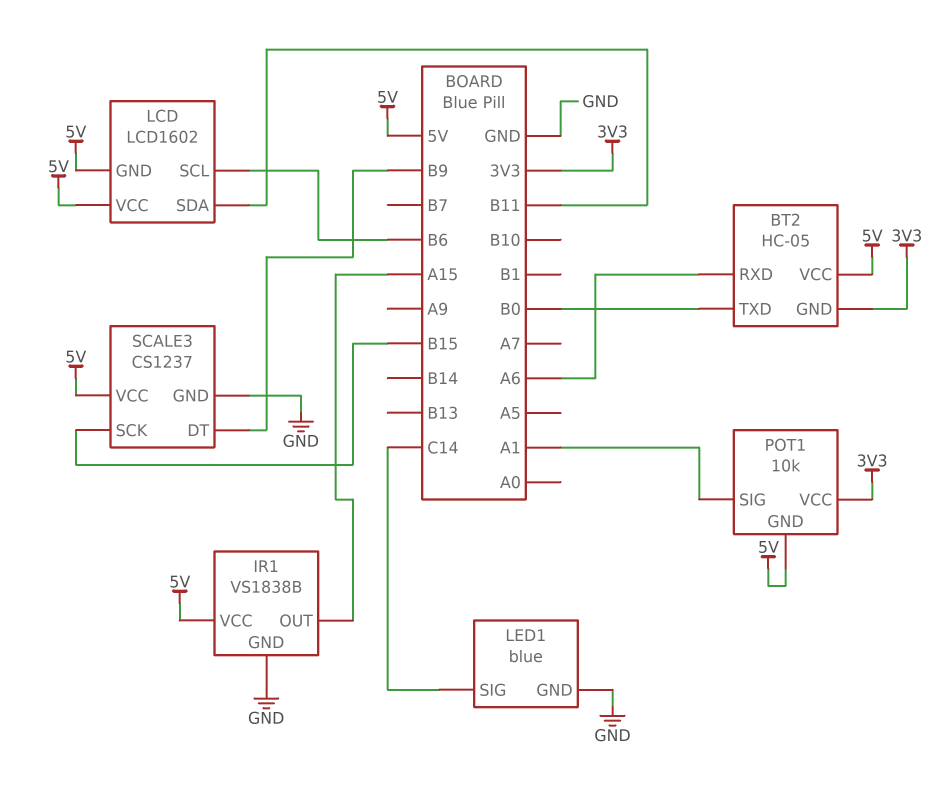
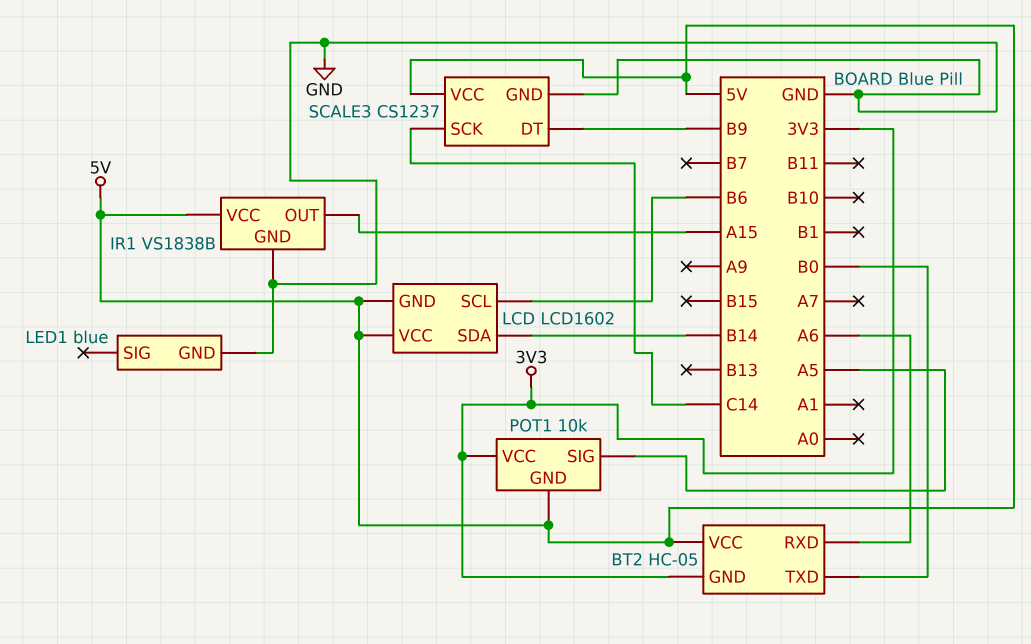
LCD pin SDA: B11 -> B14
LED1 pin SIG: C14 -> none
POT1 pin SIG: A1 -> A5
SCALE3 pin SCK: B15 -> C14

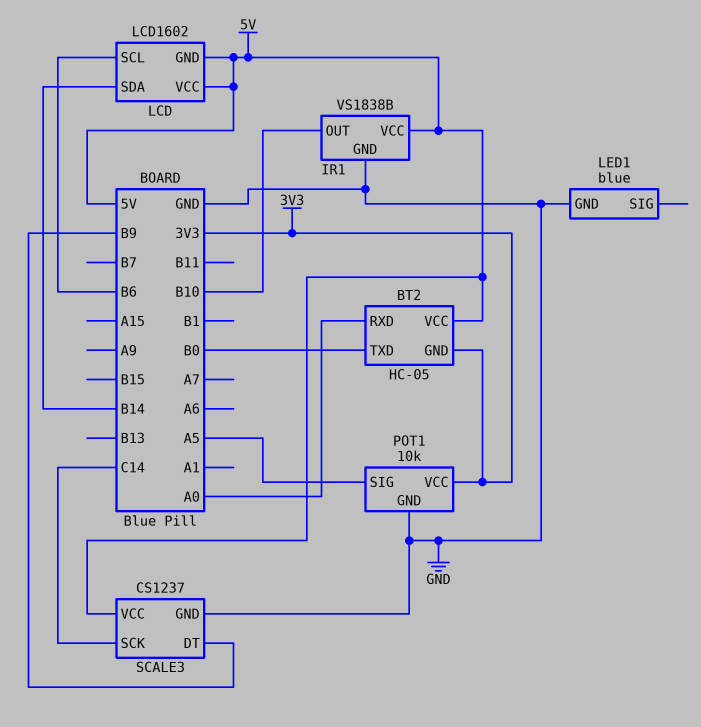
BT2 pin RXD: A6 -> A0
IR1 pin OUT: A15 -> B10
POT1 pin GND: 5V -> GND

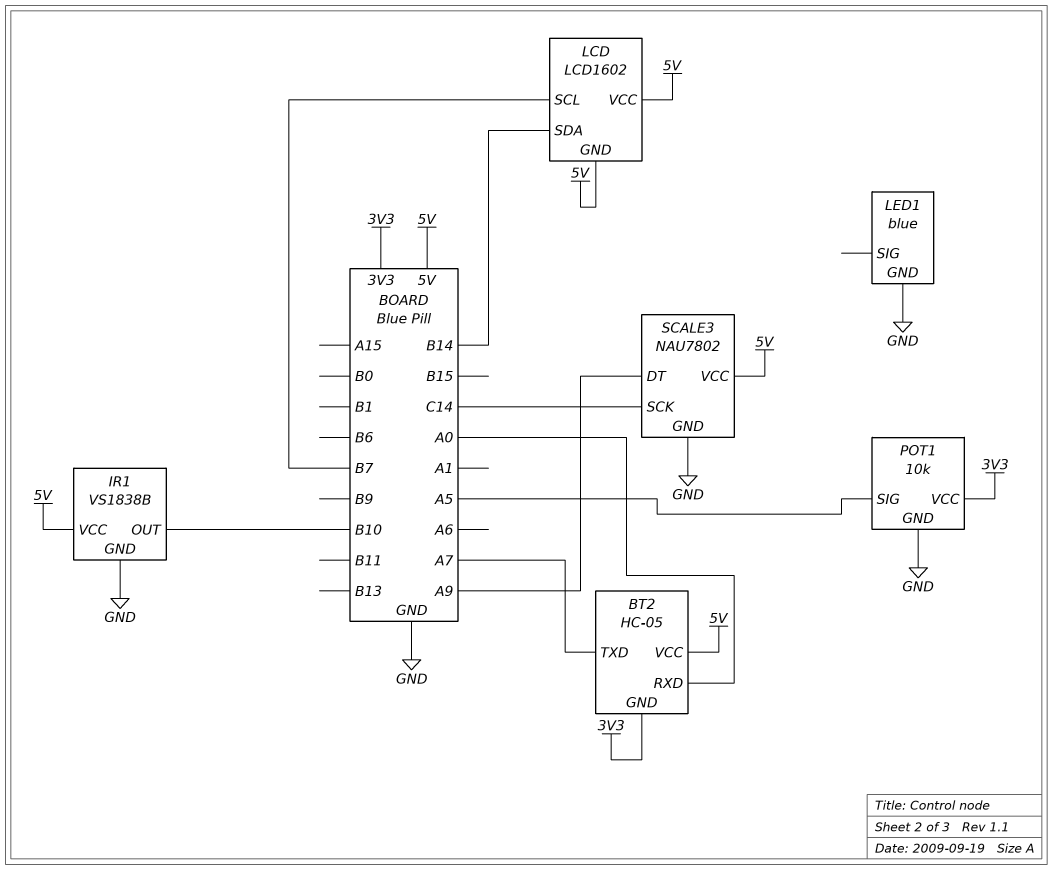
BT2 pin TXD: B0 -> A7
LCD pin SCL: B6 -> B7
SCALE3: CS1237 -> NAU7802
SCALE3 pin DT: B9 -> A9

